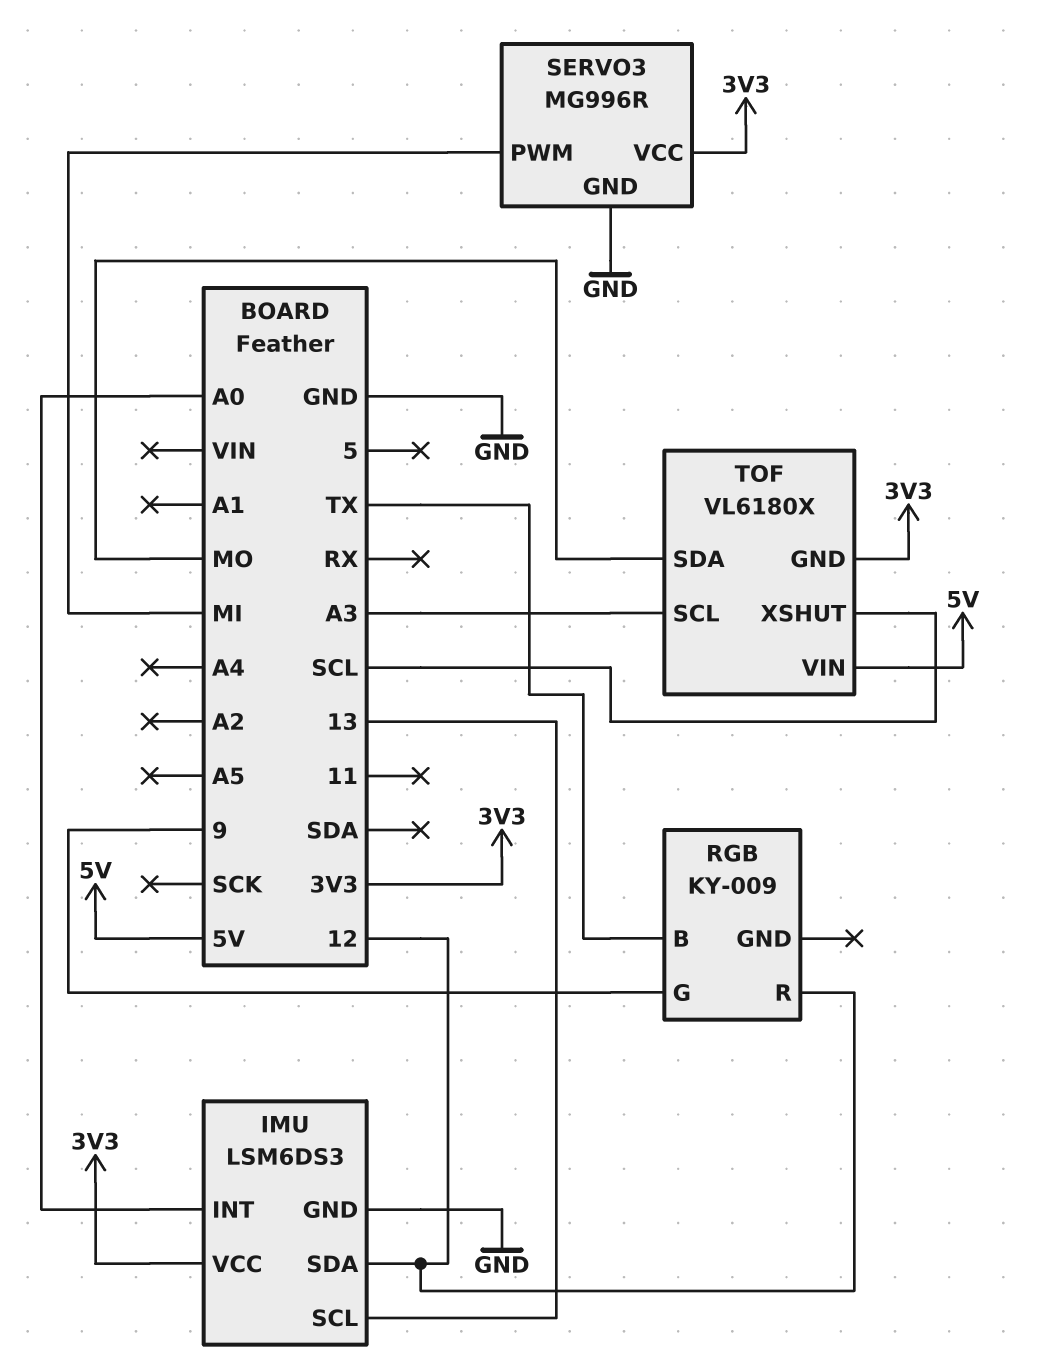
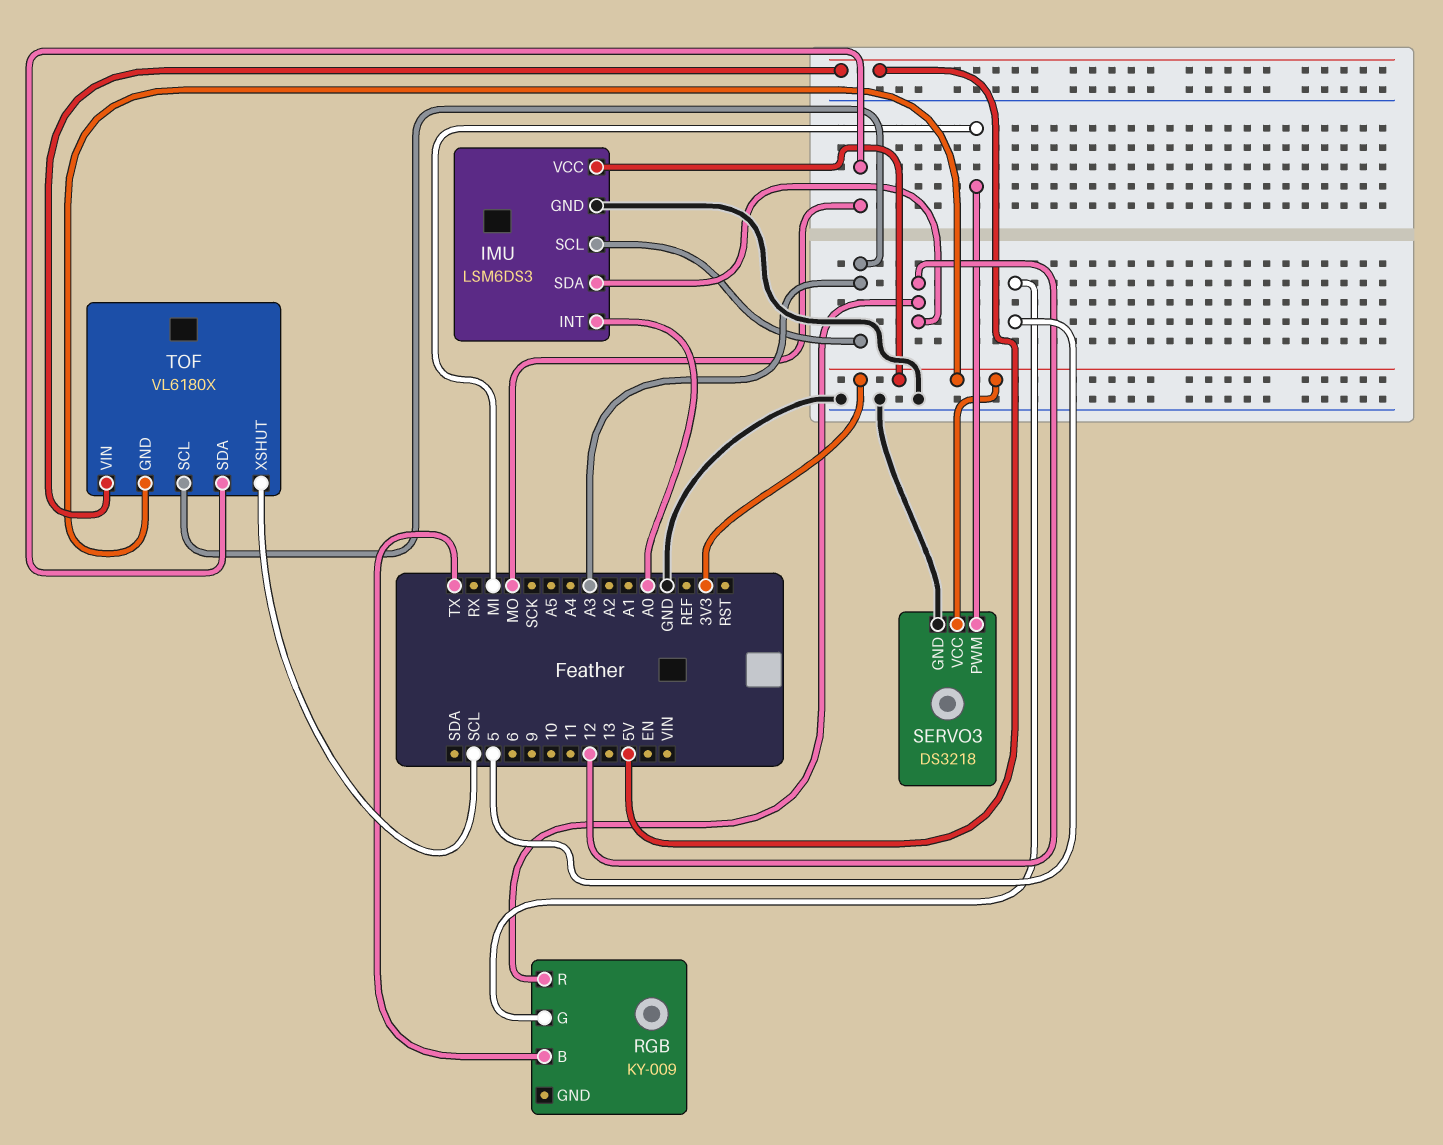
IMU pin SCL: 13 -> A3
RGB pin G: 9 -> 5
SERVO3: MG996R -> DS3218

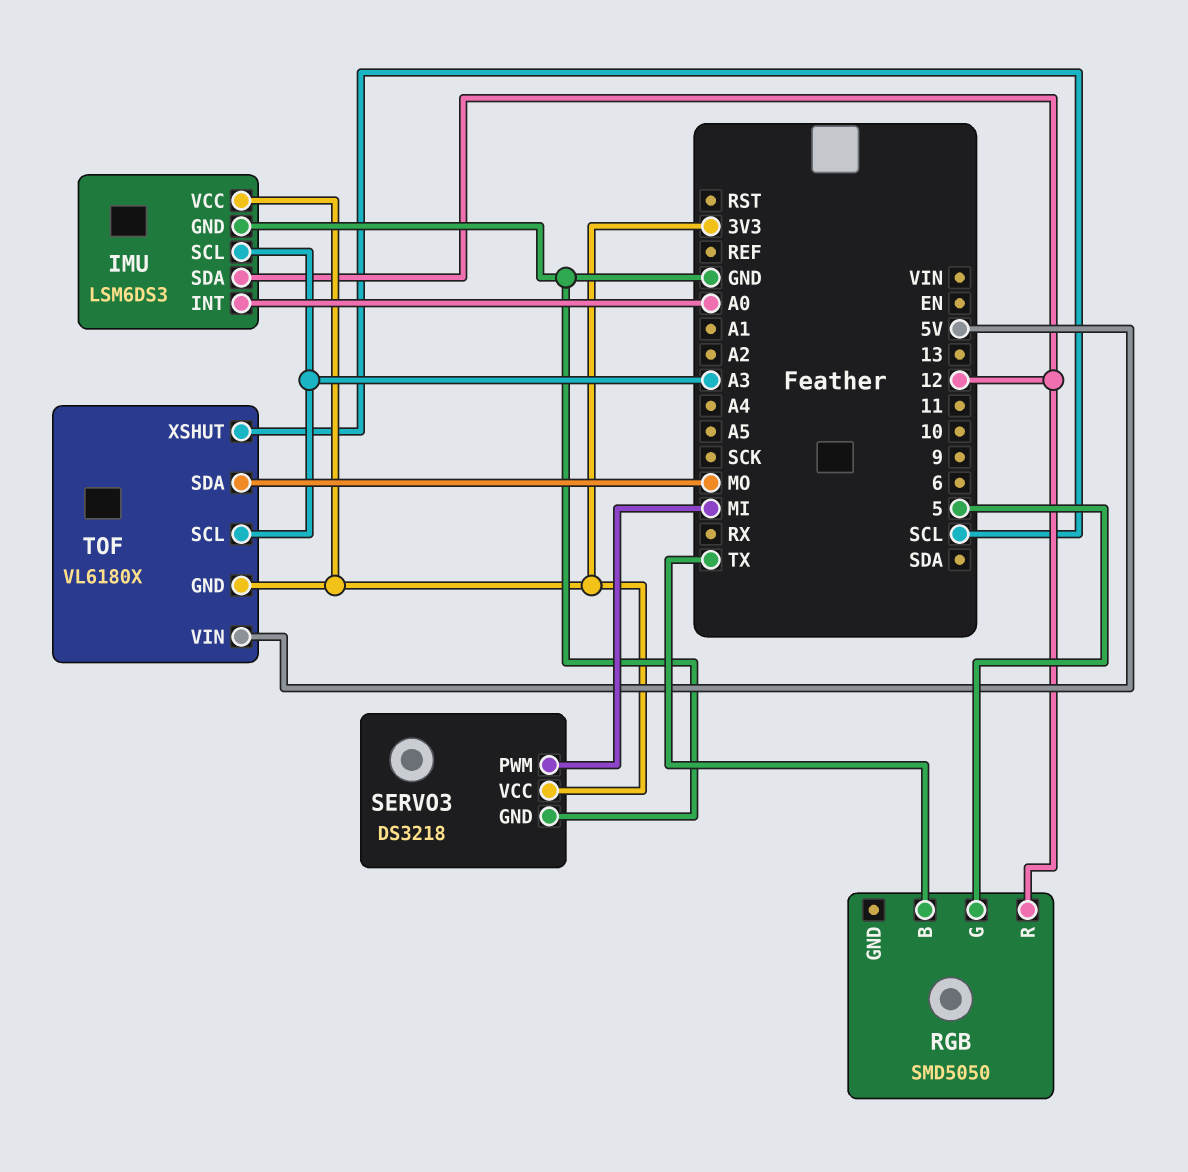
RGB: KY-009 -> SMD5050

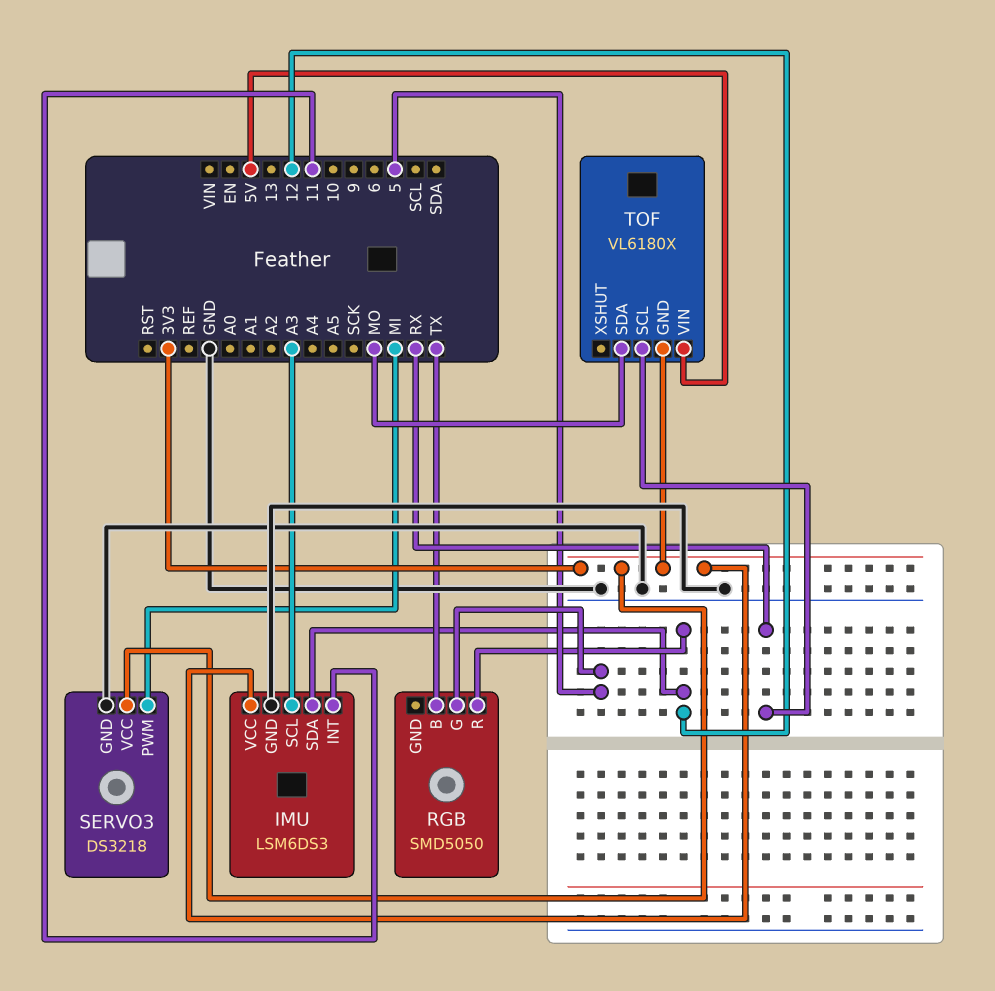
IMU pin INT: A0 -> 11
TOF pin SCL: A3 -> RX
TOF pin XSHUT: SCL -> none

